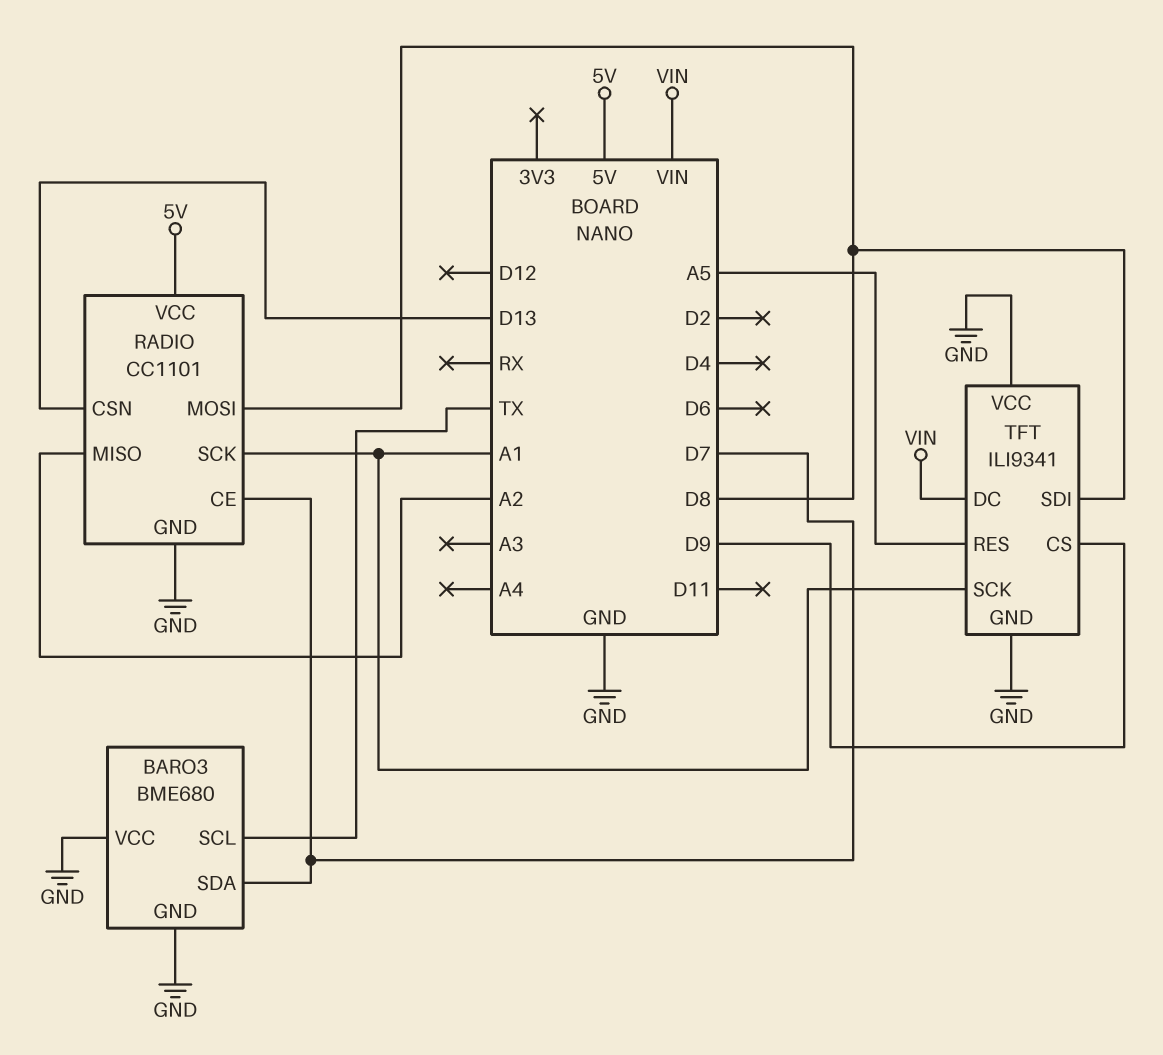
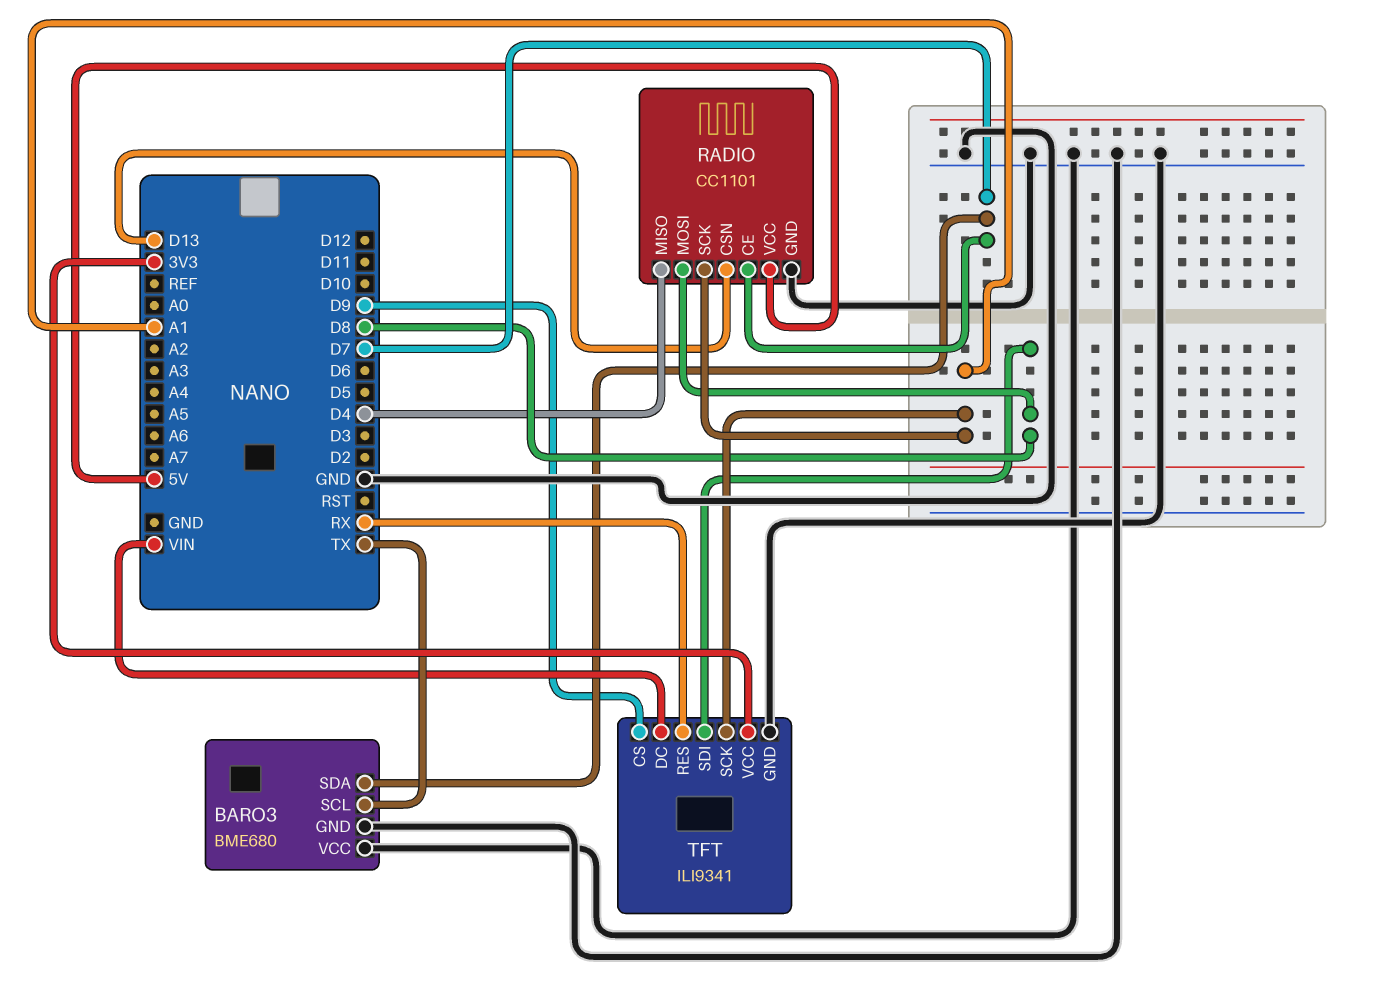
RADIO pin MISO: A2 -> D4
TFT pin RES: A5 -> RX
TFT pin VCC: GND -> 3V3

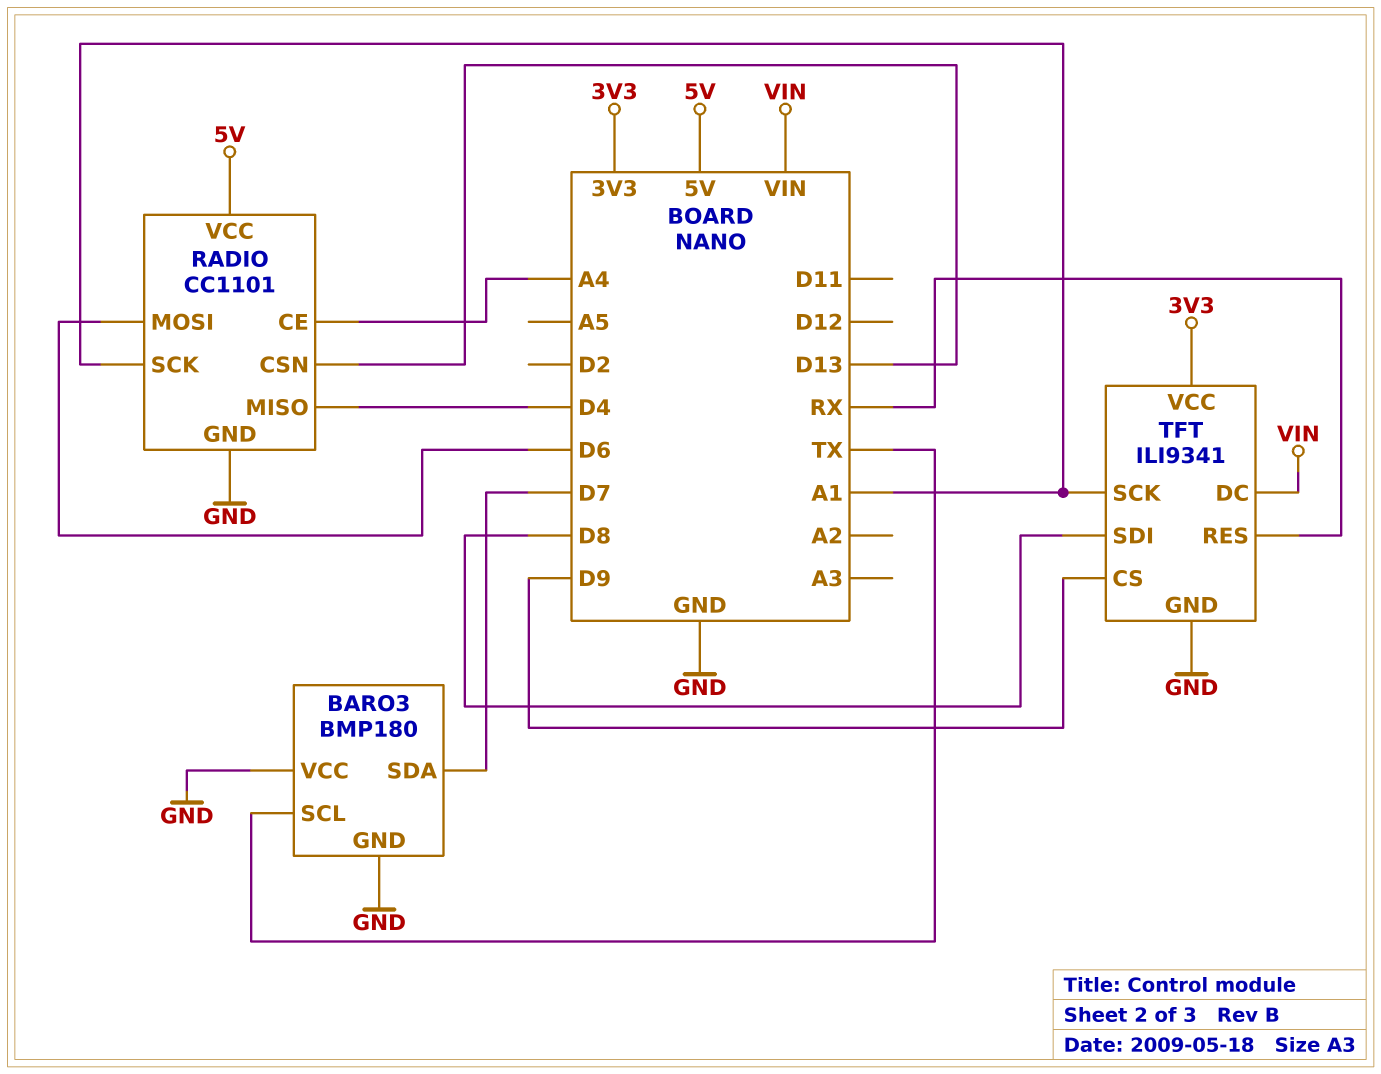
BARO3: BME680 -> BMP180
RADIO pin CE: D7 -> A4
RADIO pin MOSI: D8 -> D6

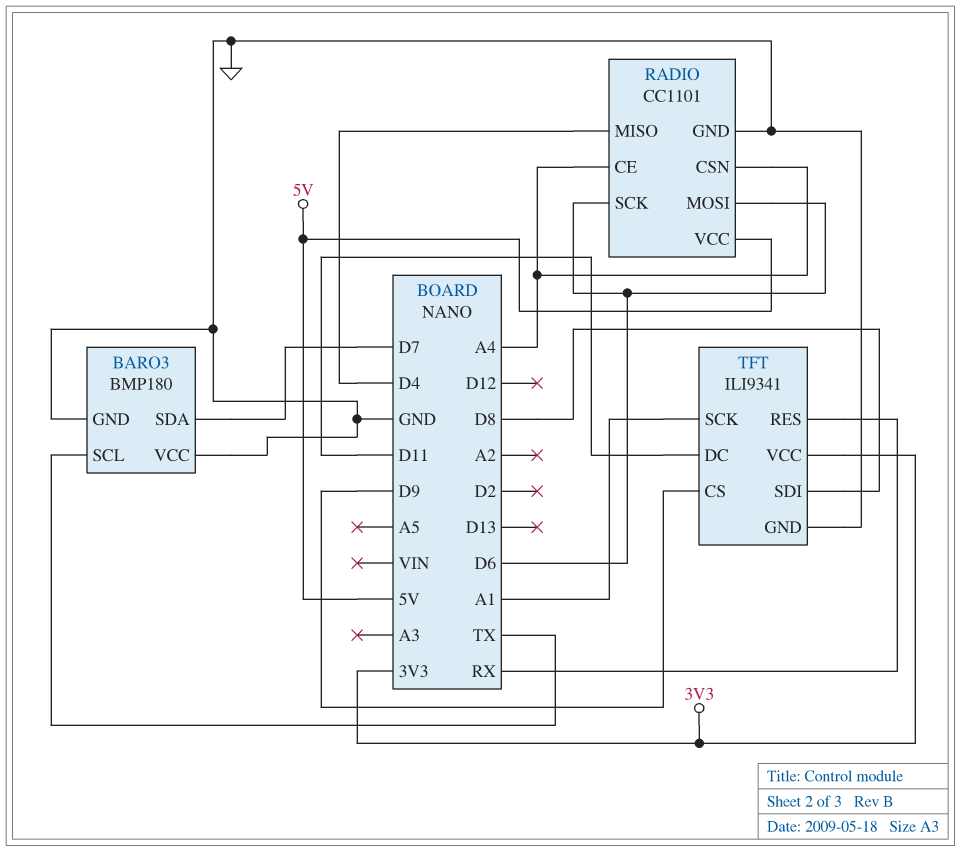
RADIO pin CSN: D13 -> A4
RADIO pin SCK: A1 -> D6
TFT pin DC: VIN -> D11

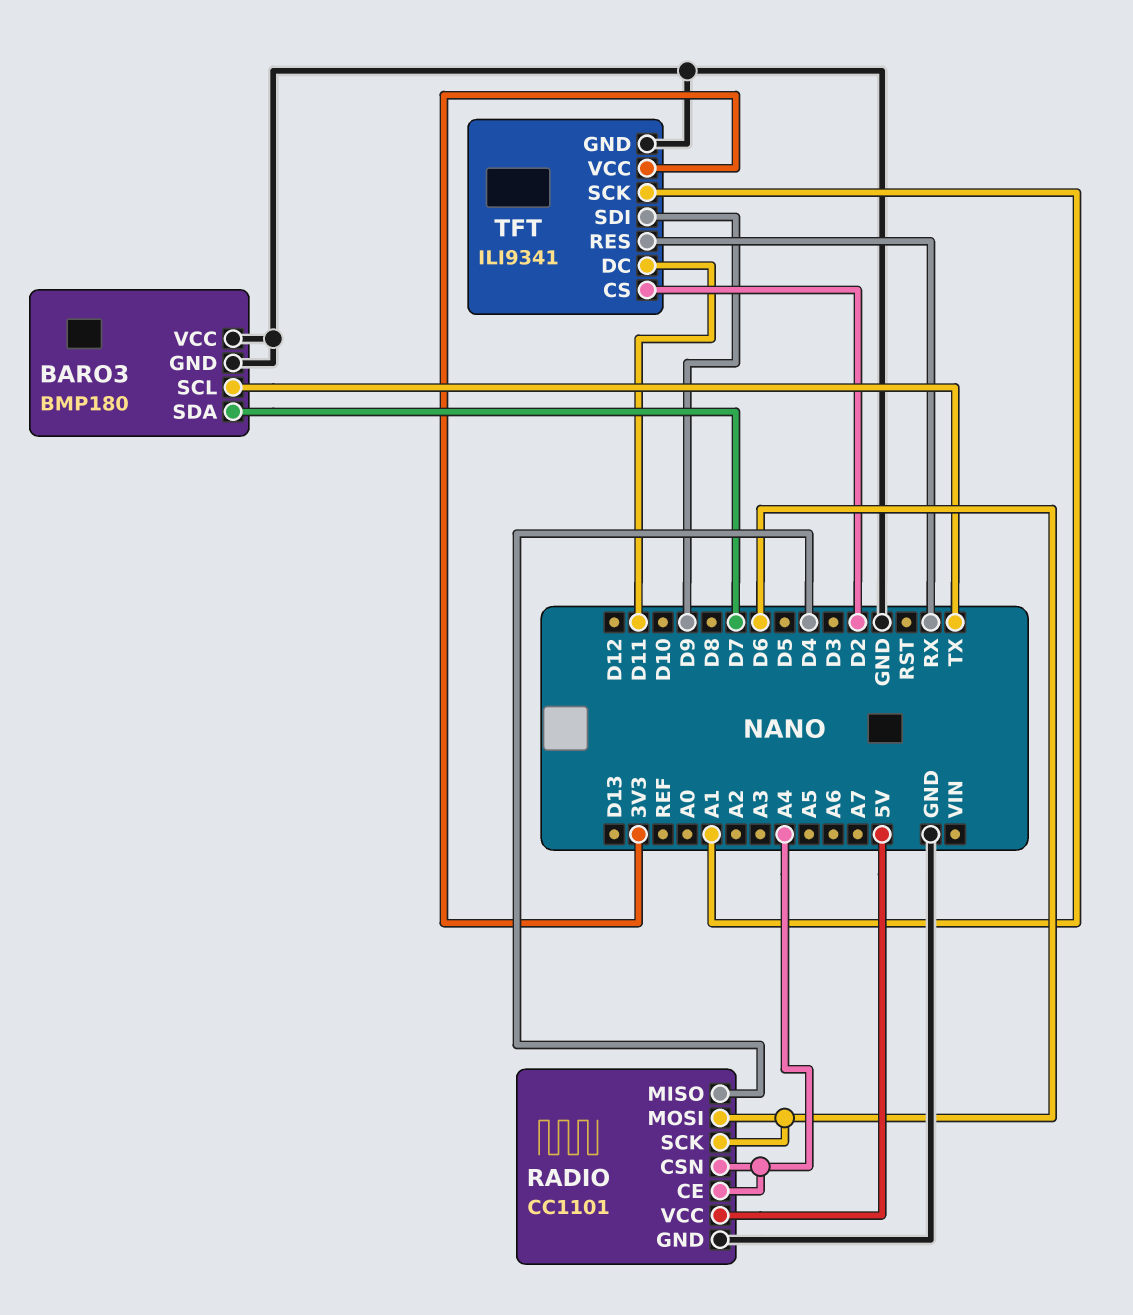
TFT pin CS: D9 -> D2
TFT pin SDI: D8 -> D9

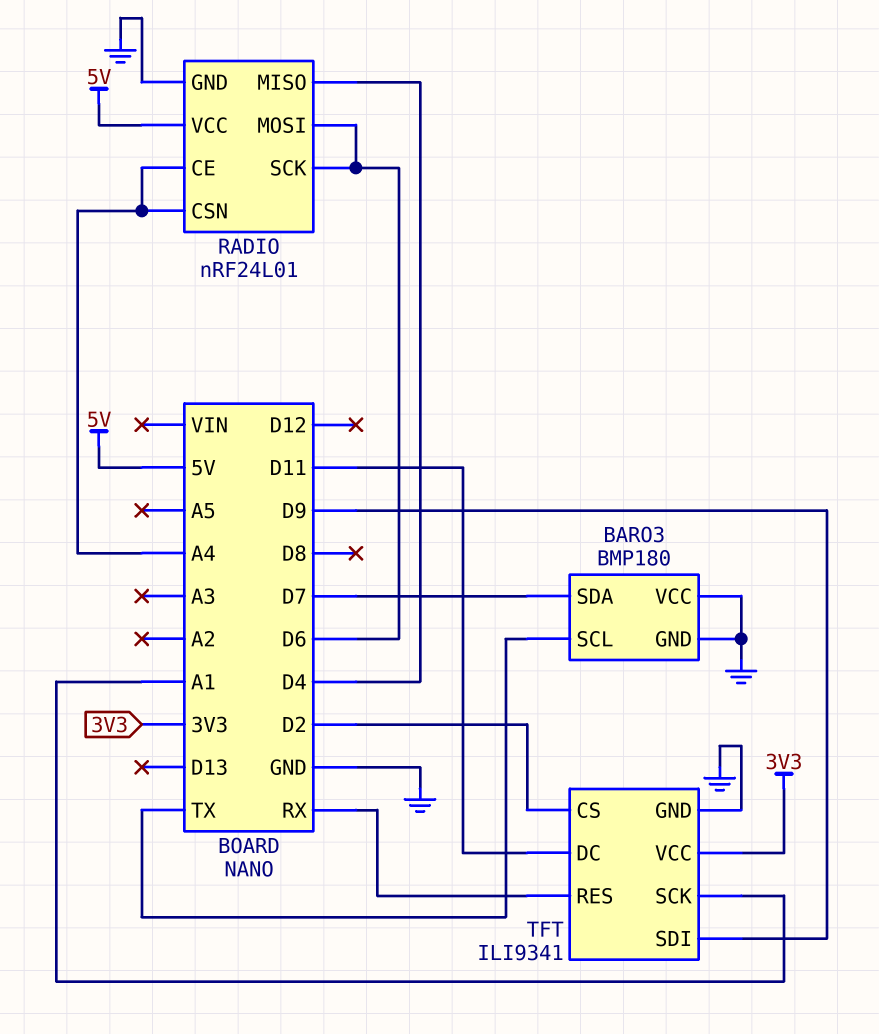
RADIO: CC1101 -> nRF24L01

